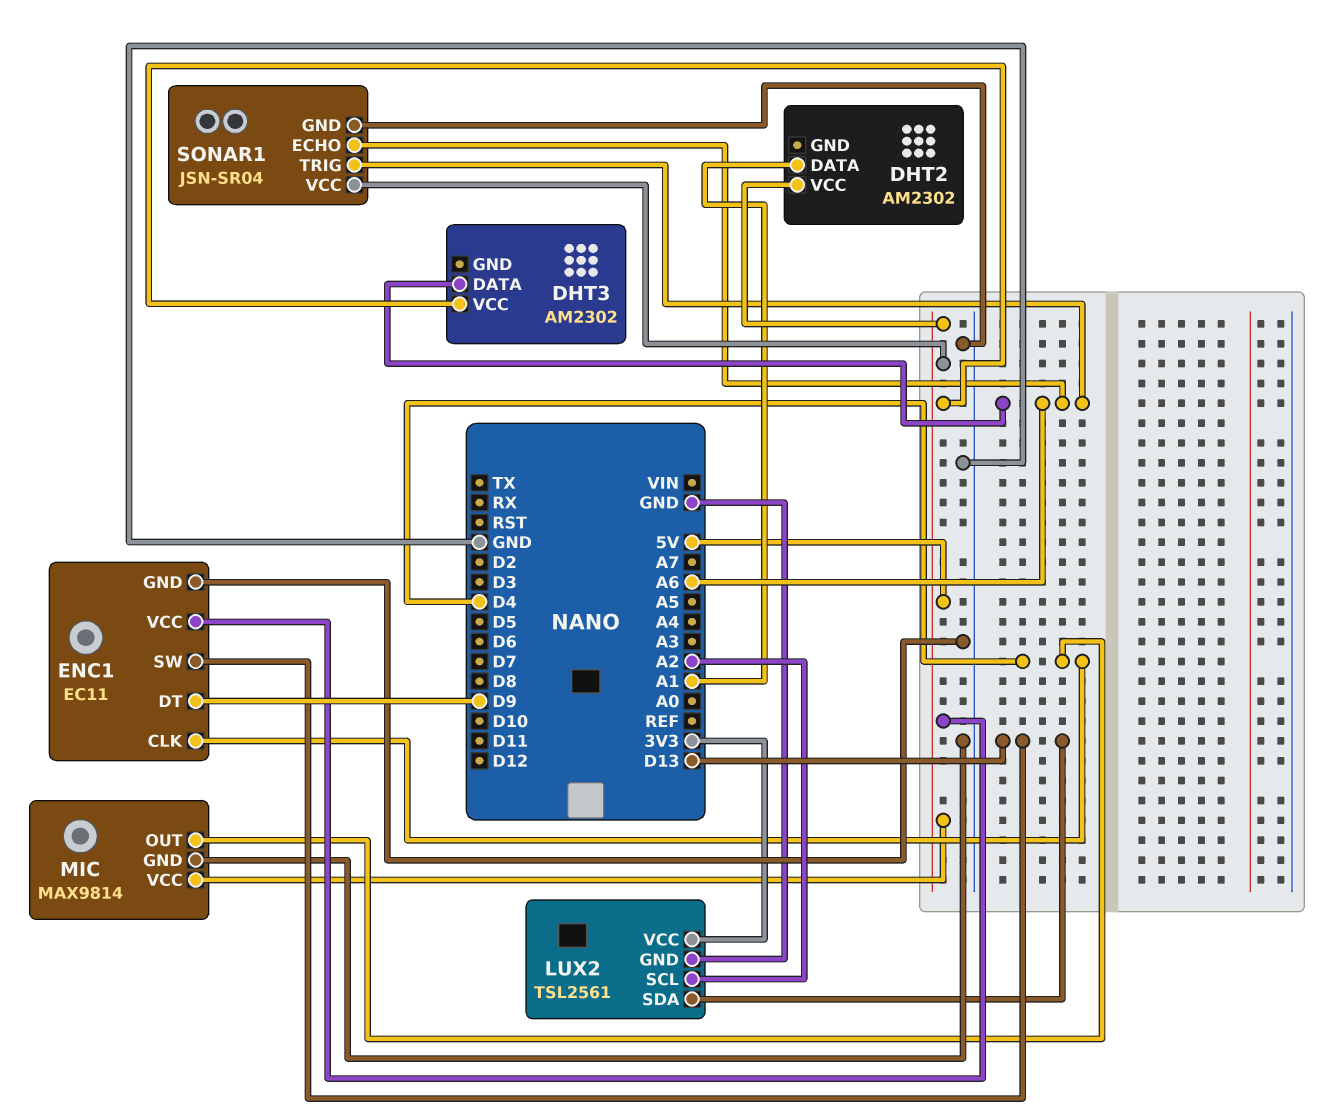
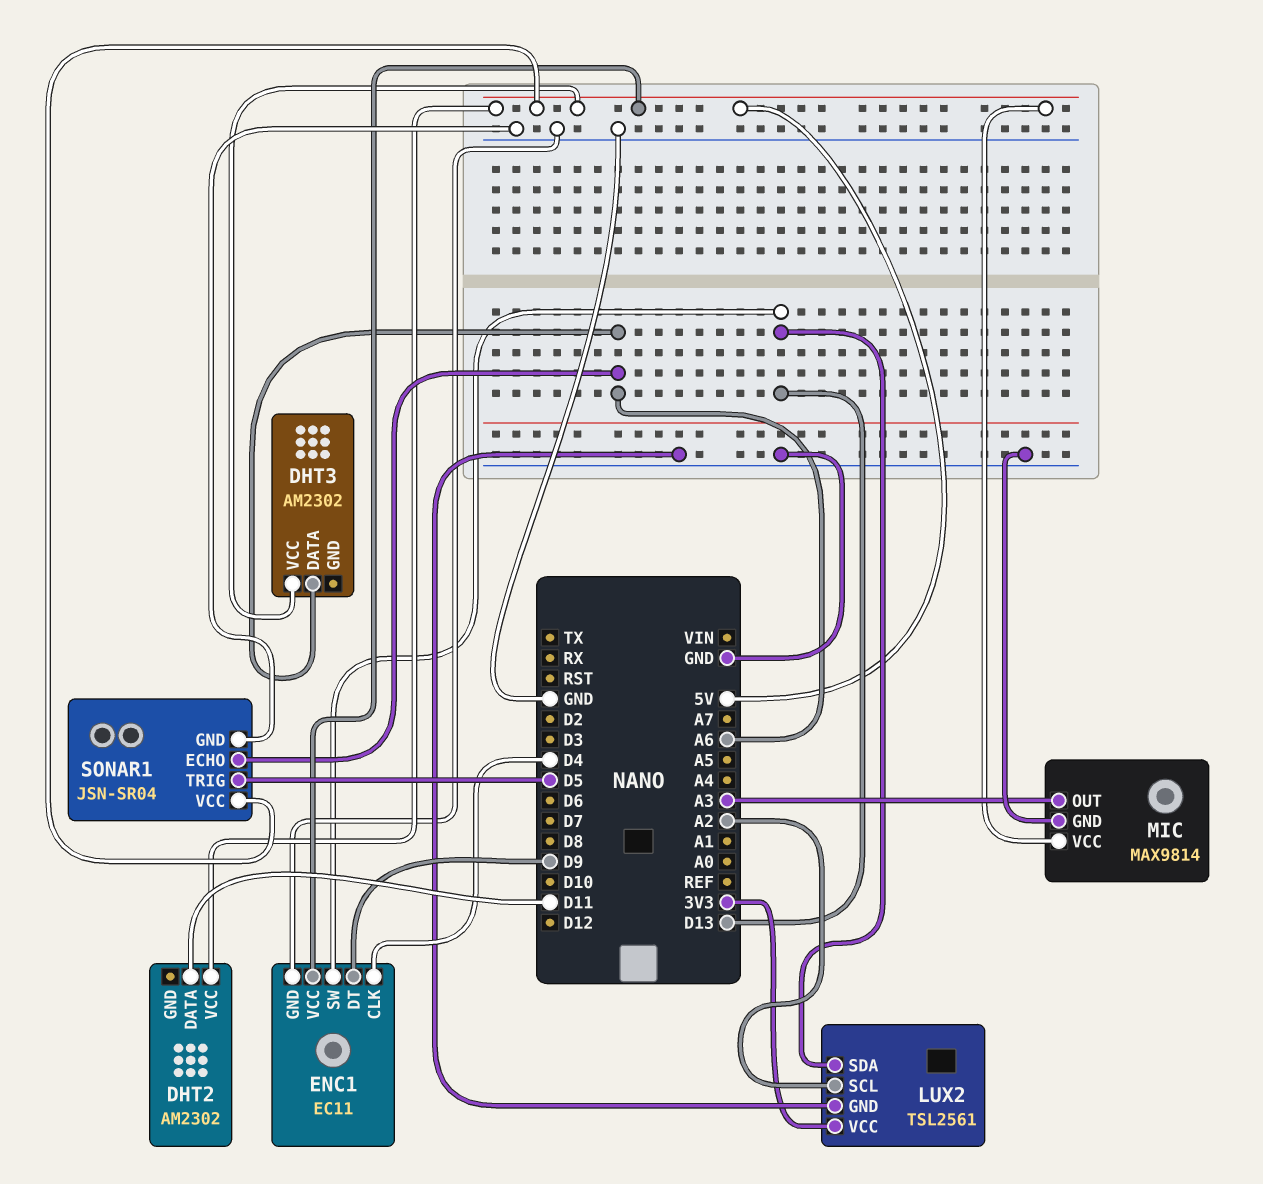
DHT2 pin DATA: A1 -> D11
MIC pin OUT: D4 -> A3
SONAR1 pin TRIG: A6 -> D5

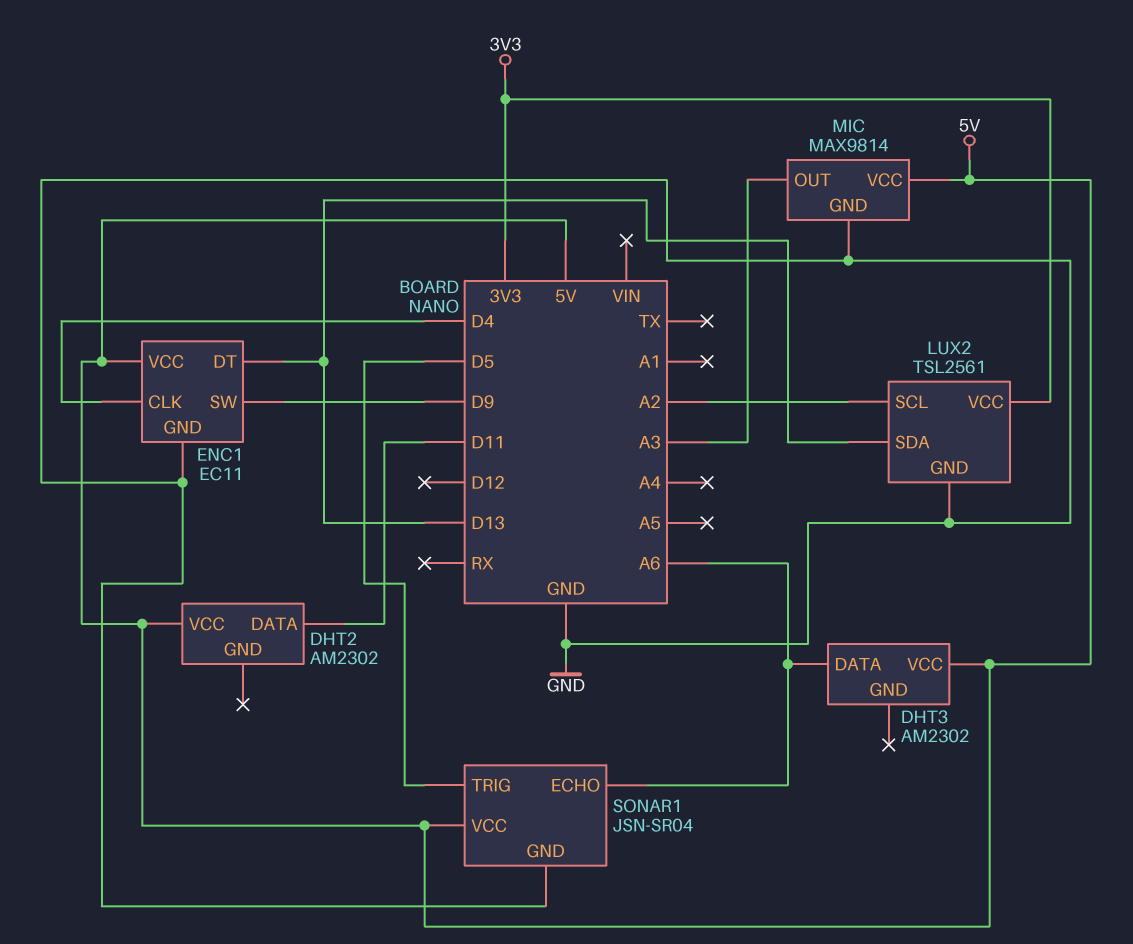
ENC1 pin DT: D9 -> D13
ENC1 pin SW: D13 -> D9

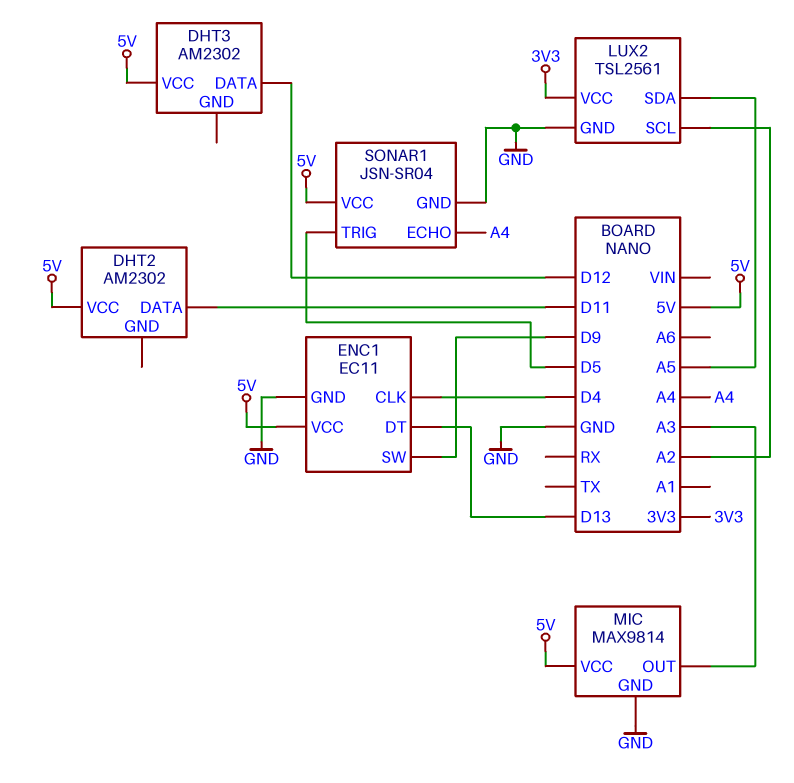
DHT3 pin DATA: A6 -> D12
LUX2 pin SDA: D13 -> A5
SONAR1 pin ECHO: A6 -> A4

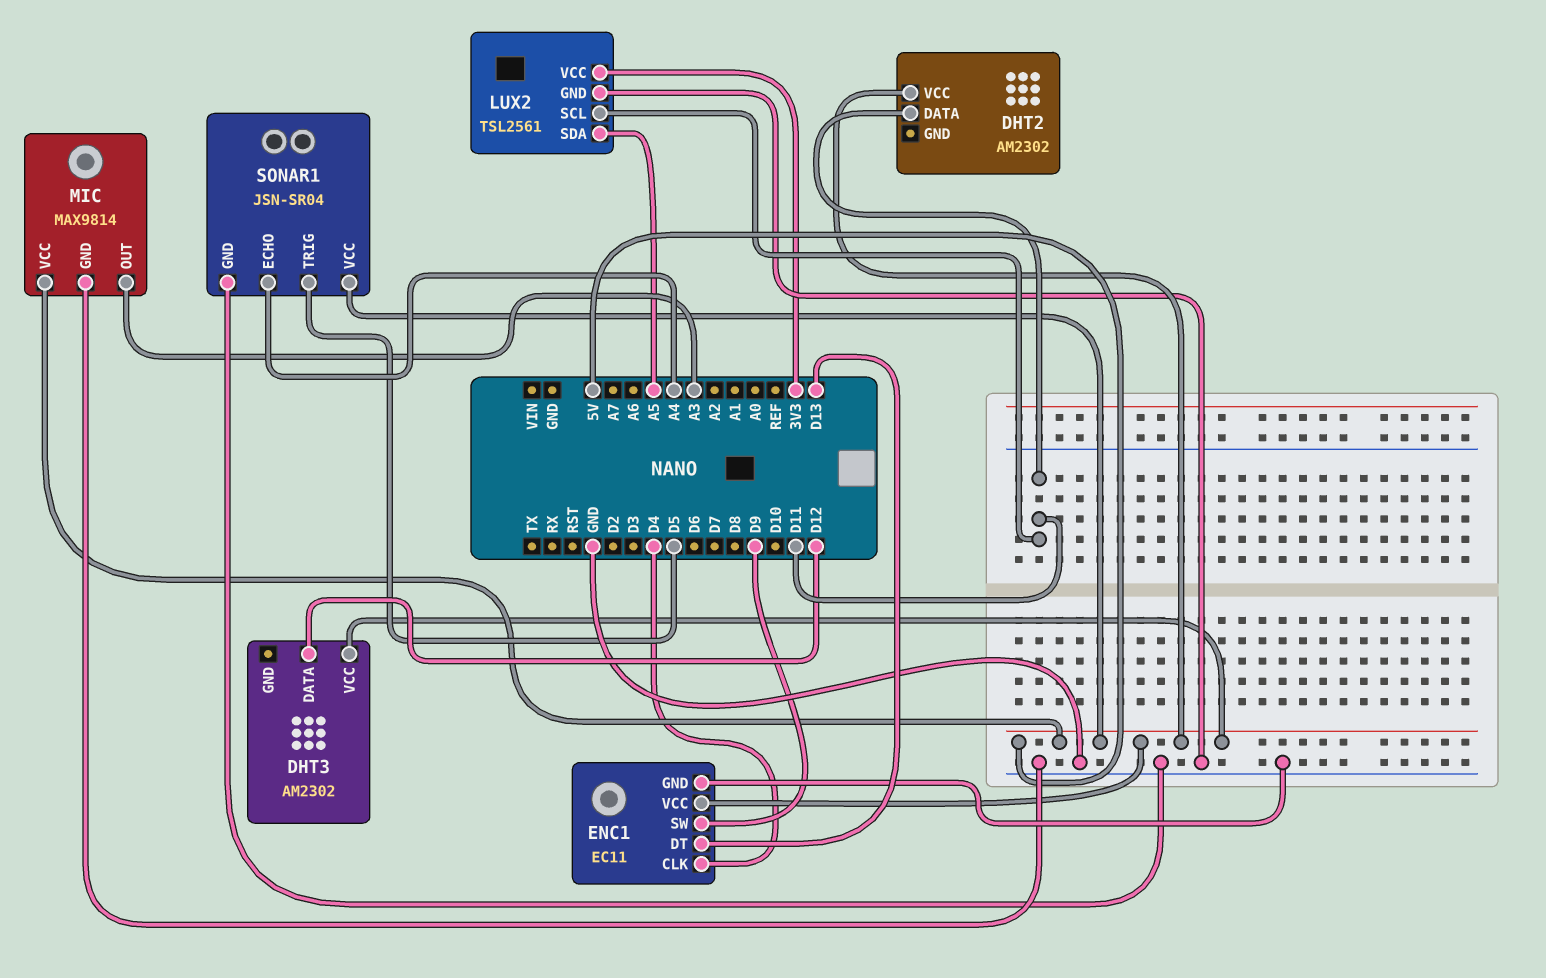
LUX2 pin SCL: A2 -> D11

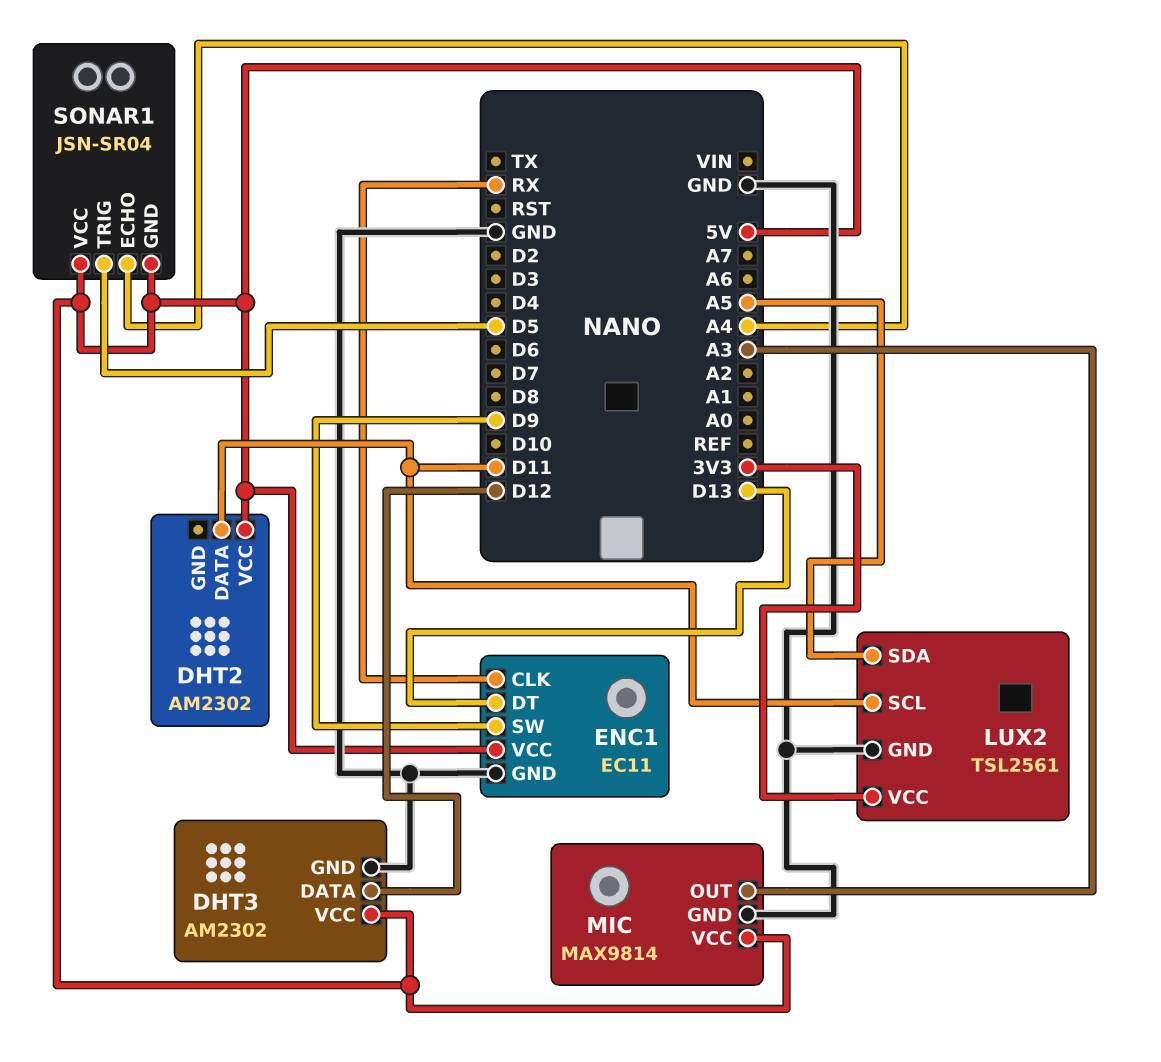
DHT3 pin GND: none -> GND
ENC1 pin CLK: D4 -> RX
SONAR1 pin GND: GND -> 5V

